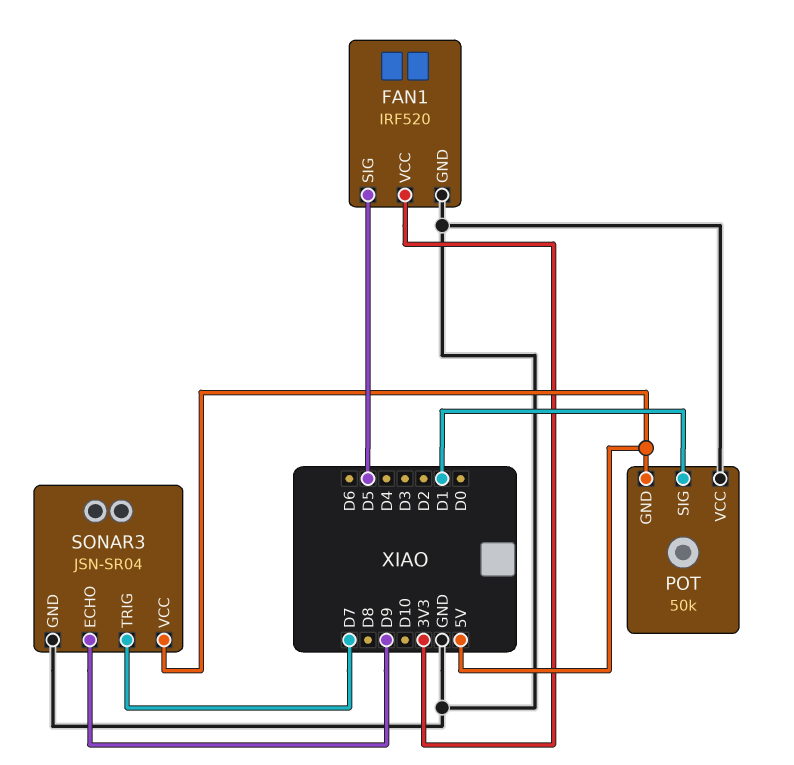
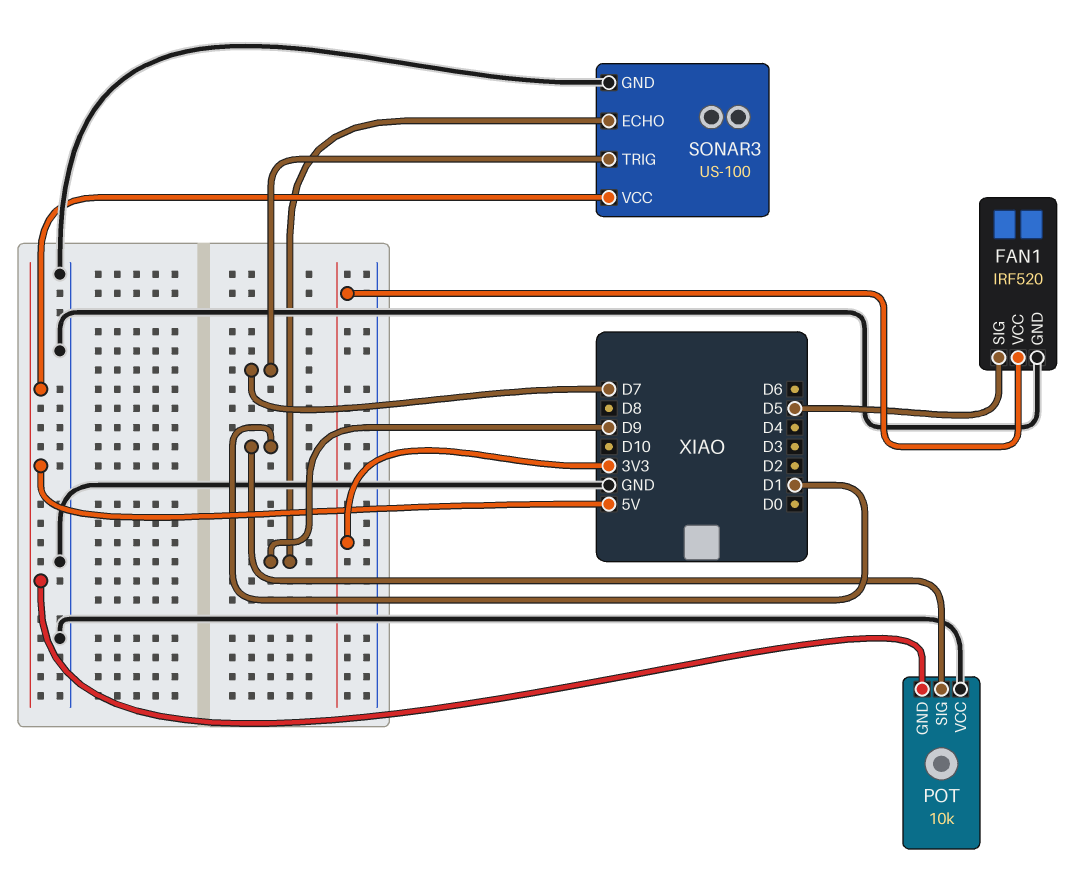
POT: 50k -> 10k
SONAR3: JSN-SR04 -> US-100

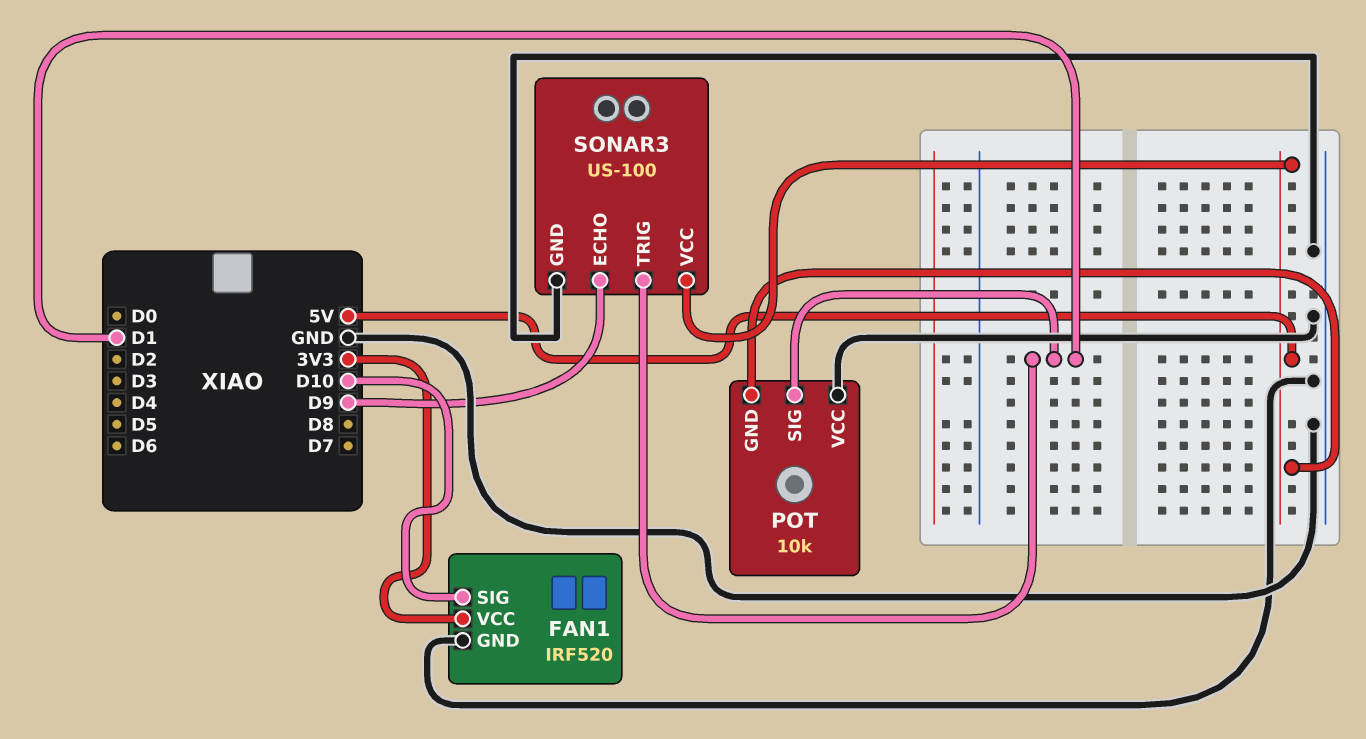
FAN1 pin SIG: D5 -> D10
SONAR3 pin TRIG: D7 -> D1

